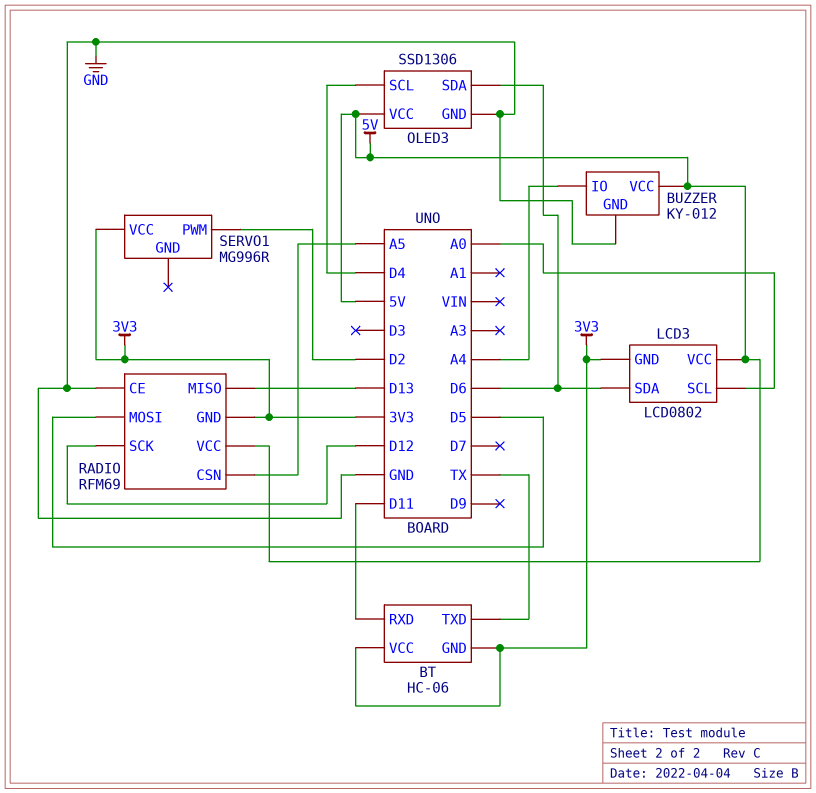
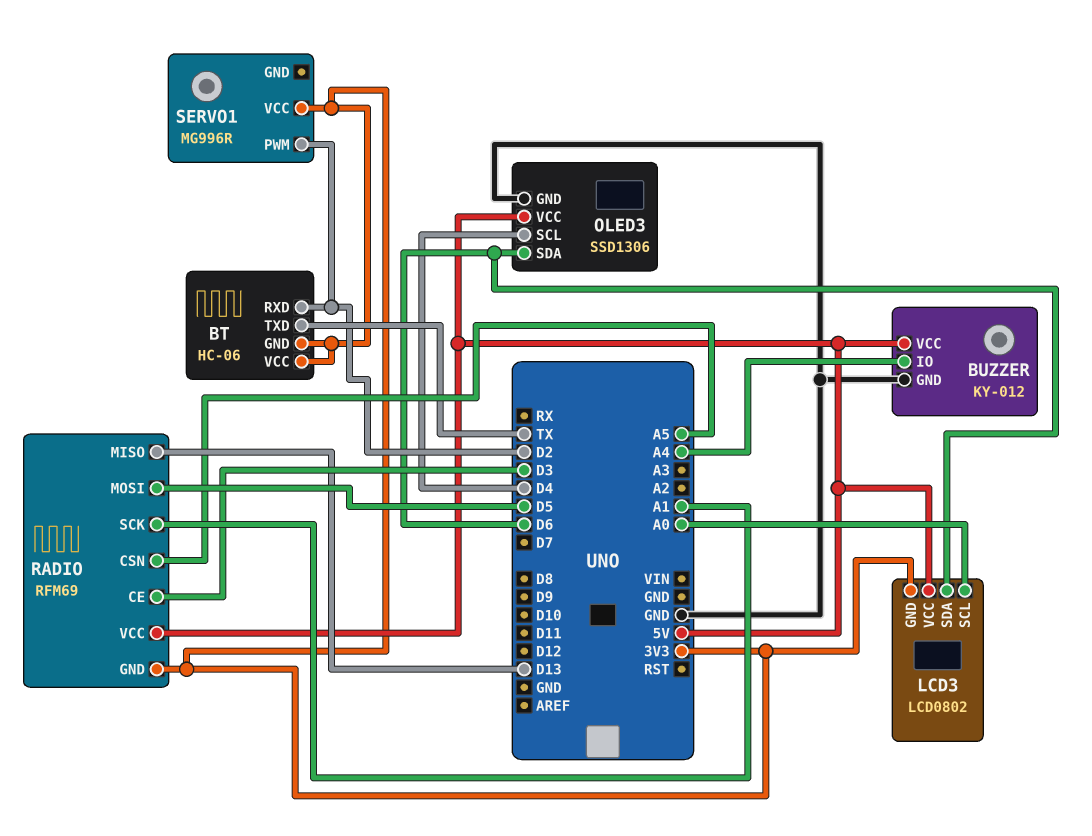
BT pin RXD: D11 -> D2
RADIO pin CE: GND -> D3
RADIO pin SCK: D12 -> A1

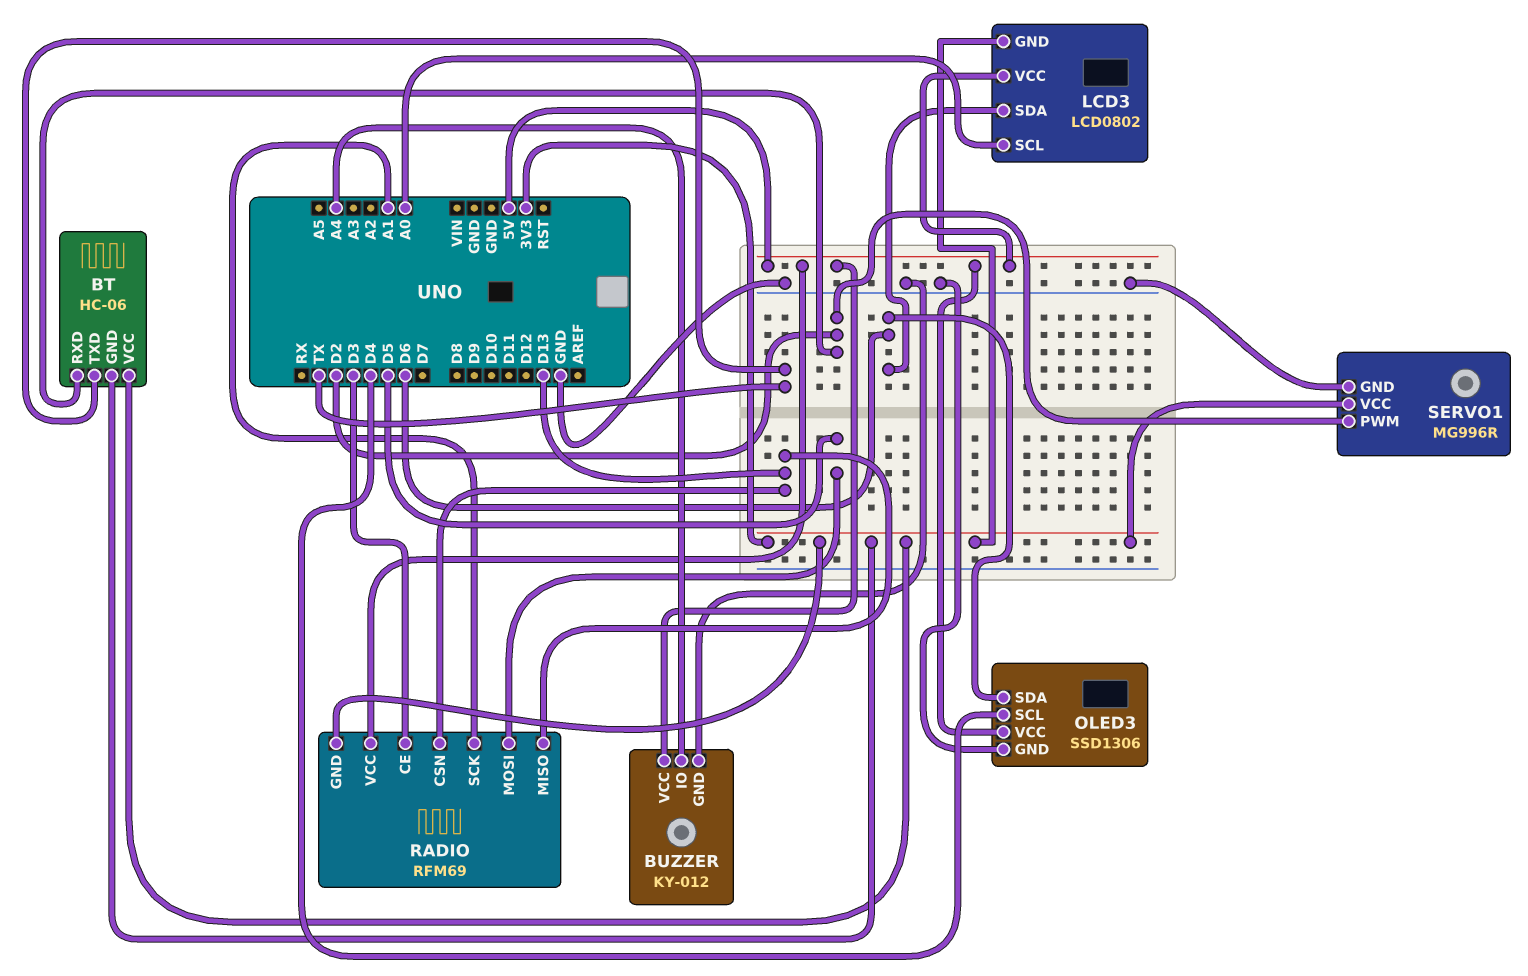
RADIO pin CSN: A5 -> D13
SERVO1 pin GND: none -> GND

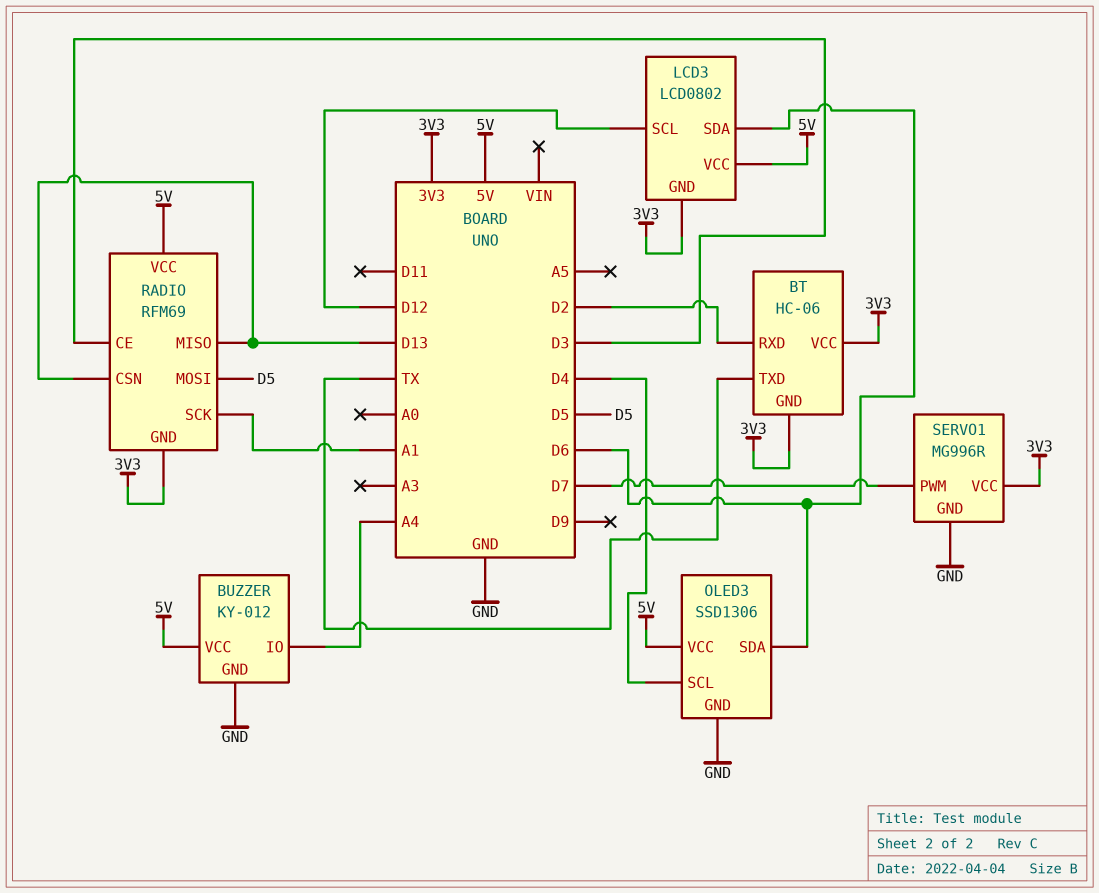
LCD3 pin SCL: A0 -> D12
SERVO1 pin PWM: D2 -> D7

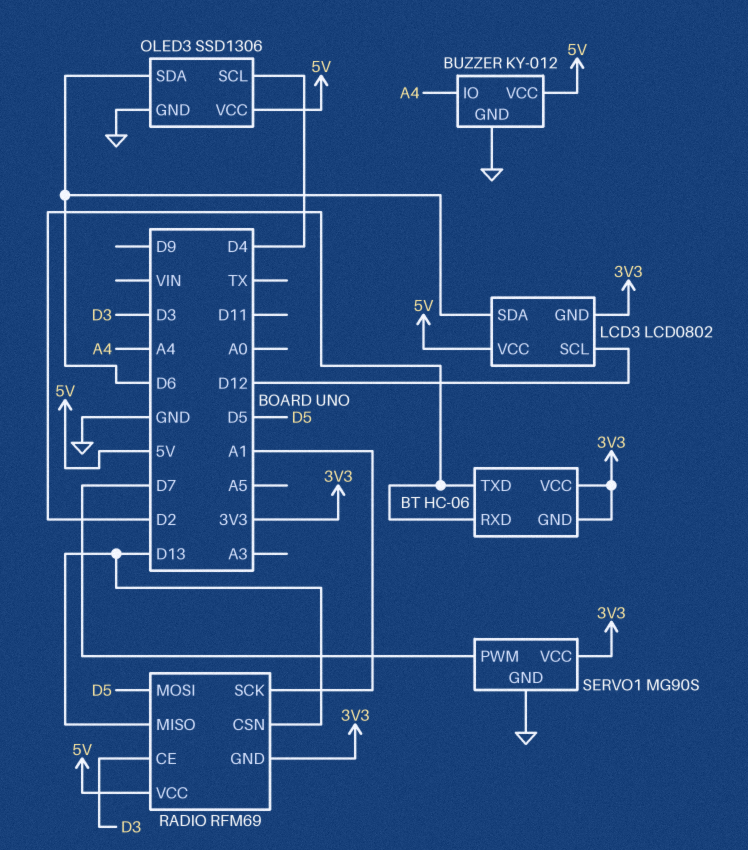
BT pin TXD: TX -> D2
SERVO1: MG996R -> MG90S

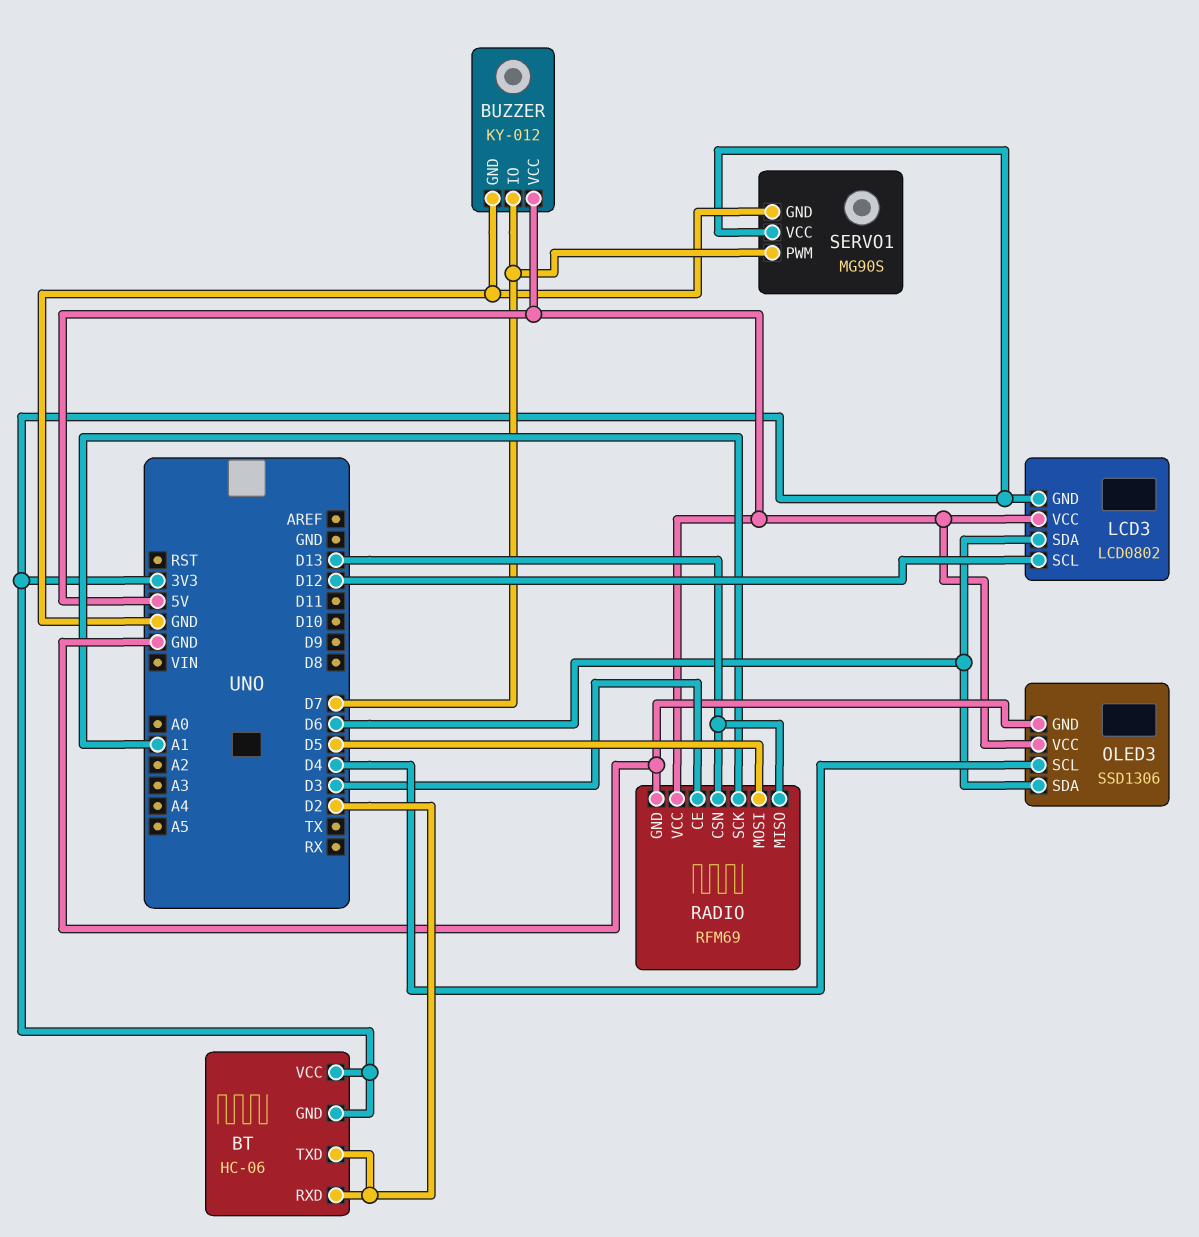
BUZZER pin IO: A4 -> D7
RADIO pin GND: 3V3 -> GND

